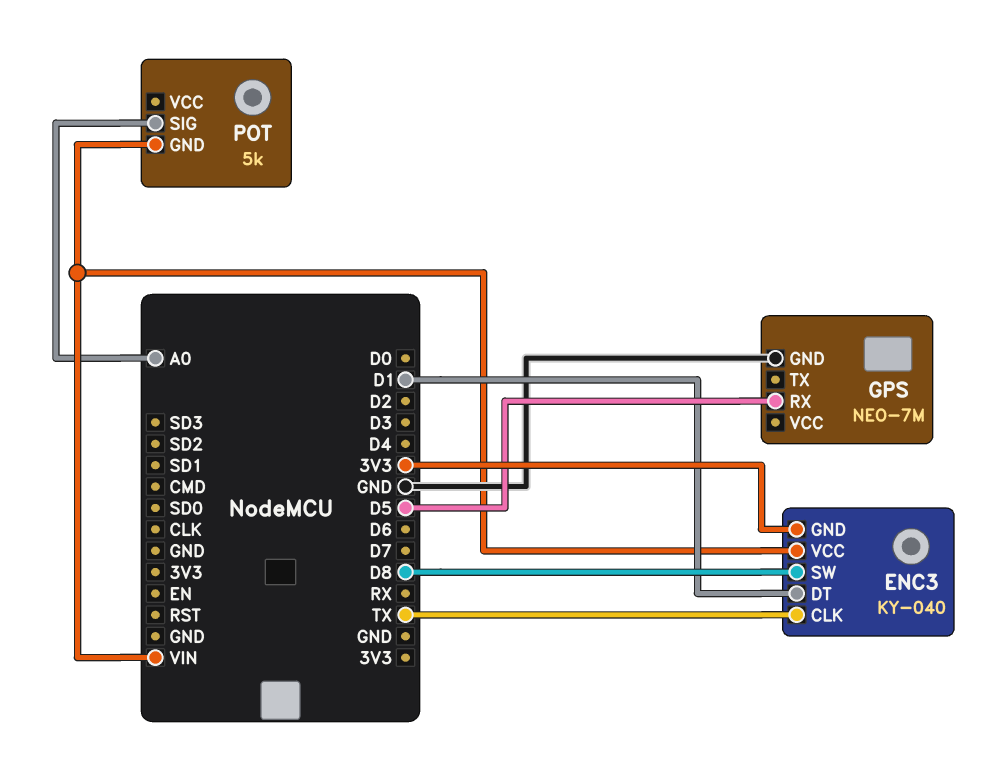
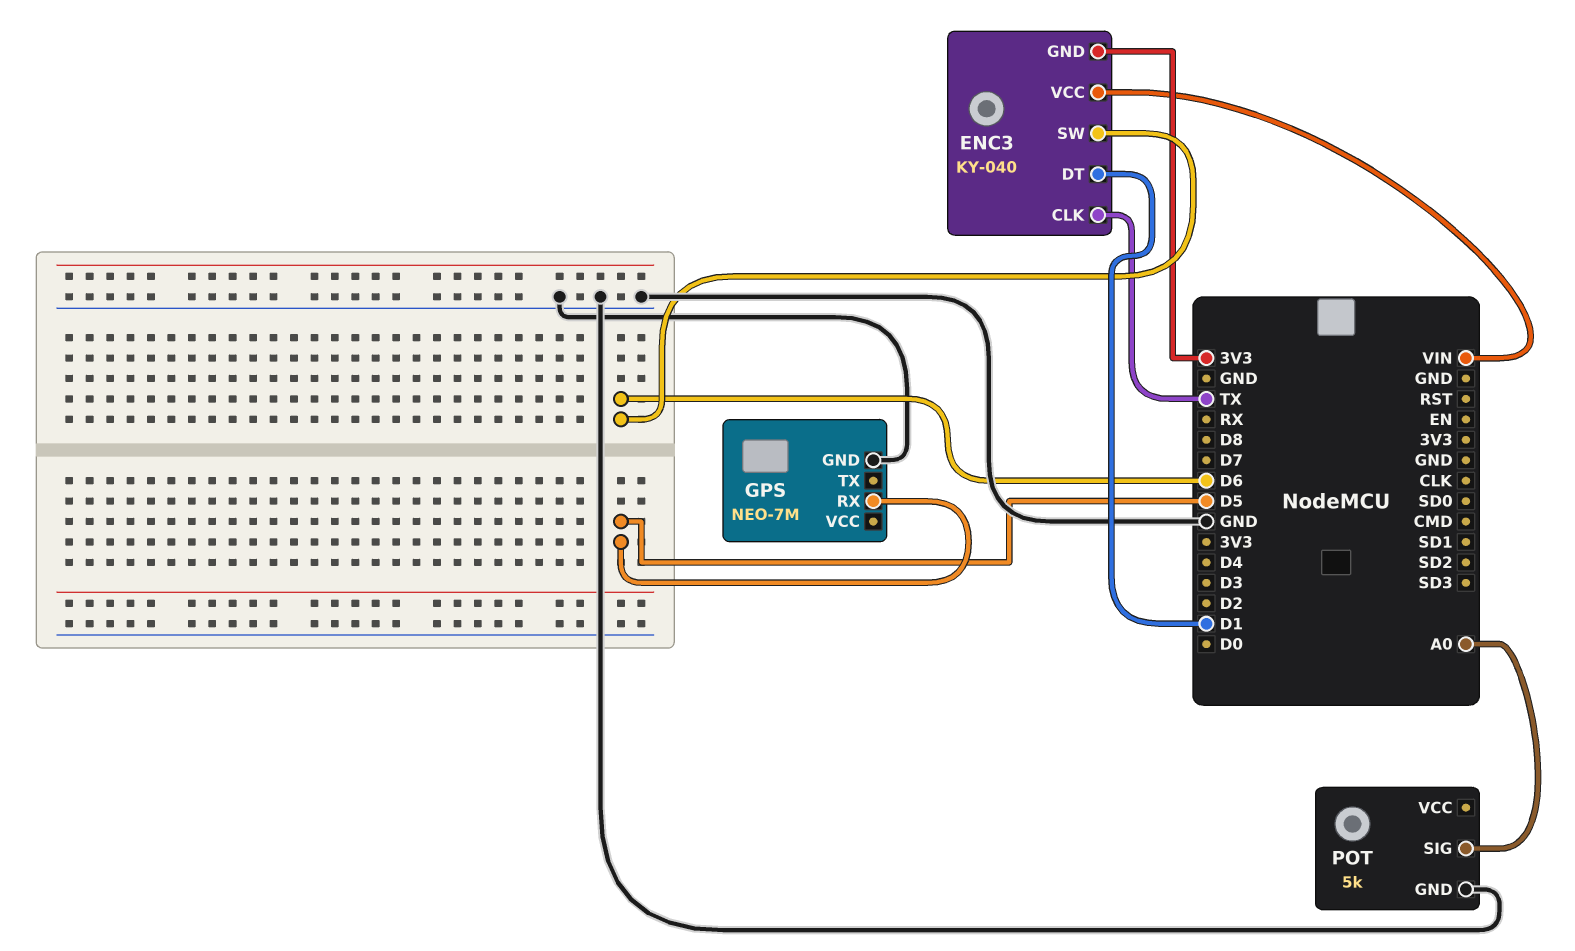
ENC3 pin SW: D8 -> D6
POT pin GND: VIN -> GND

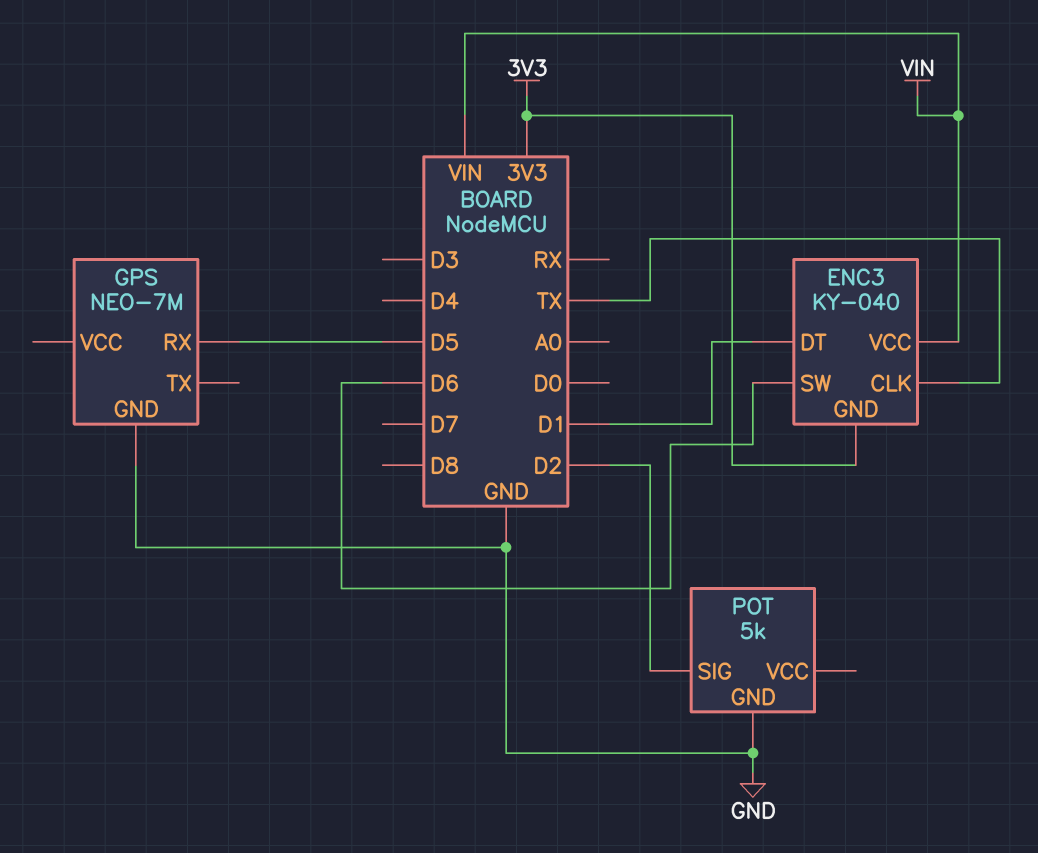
POT pin SIG: A0 -> D2

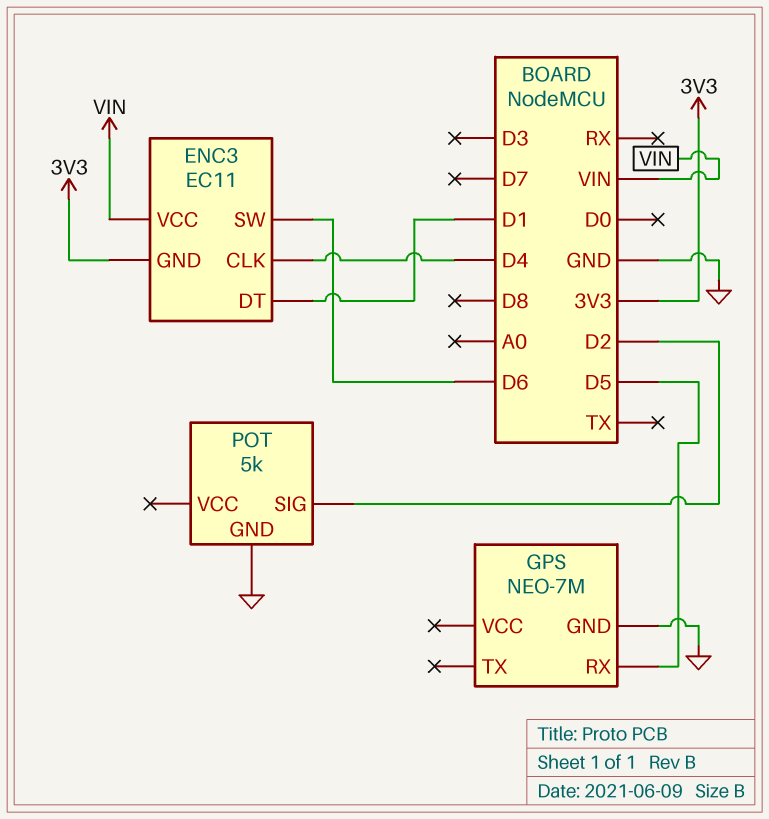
ENC3: KY-040 -> EC11
ENC3 pin CLK: TX -> D4

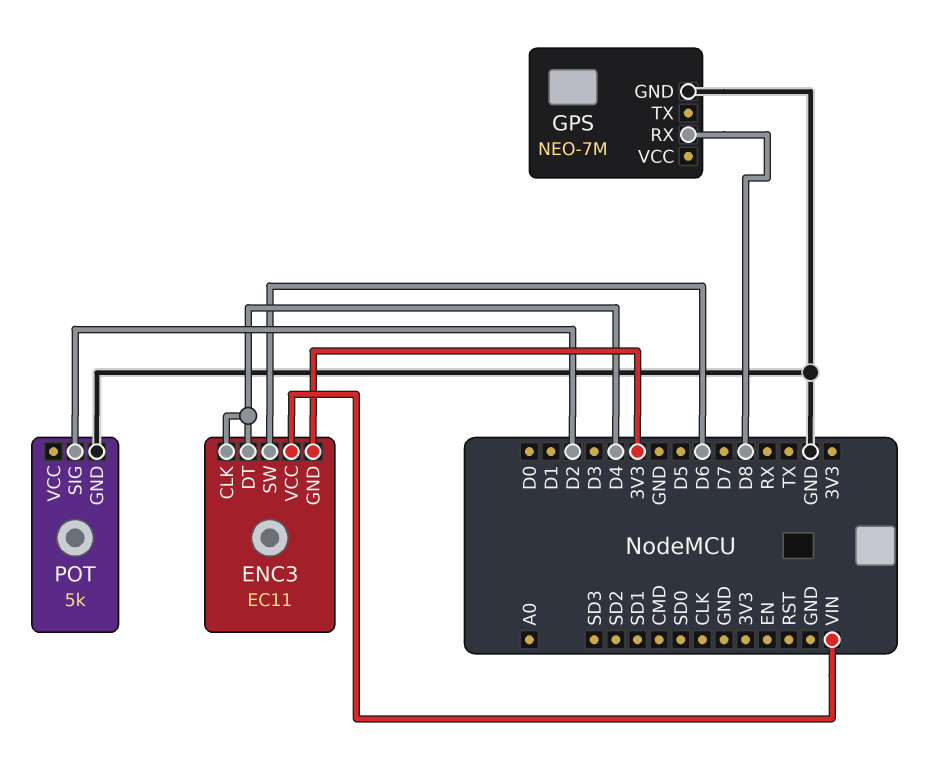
ENC3 pin DT: D1 -> D4
GPS pin RX: D5 -> D8

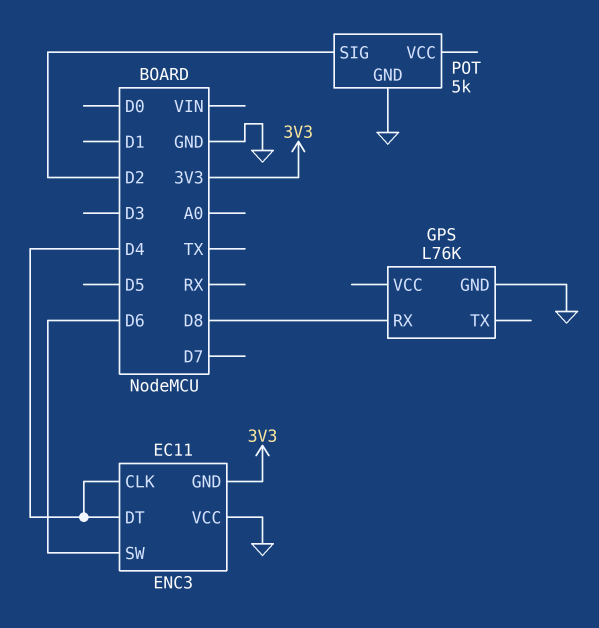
ENC3 pin VCC: VIN -> GND
GPS: NEO-7M -> L76K

